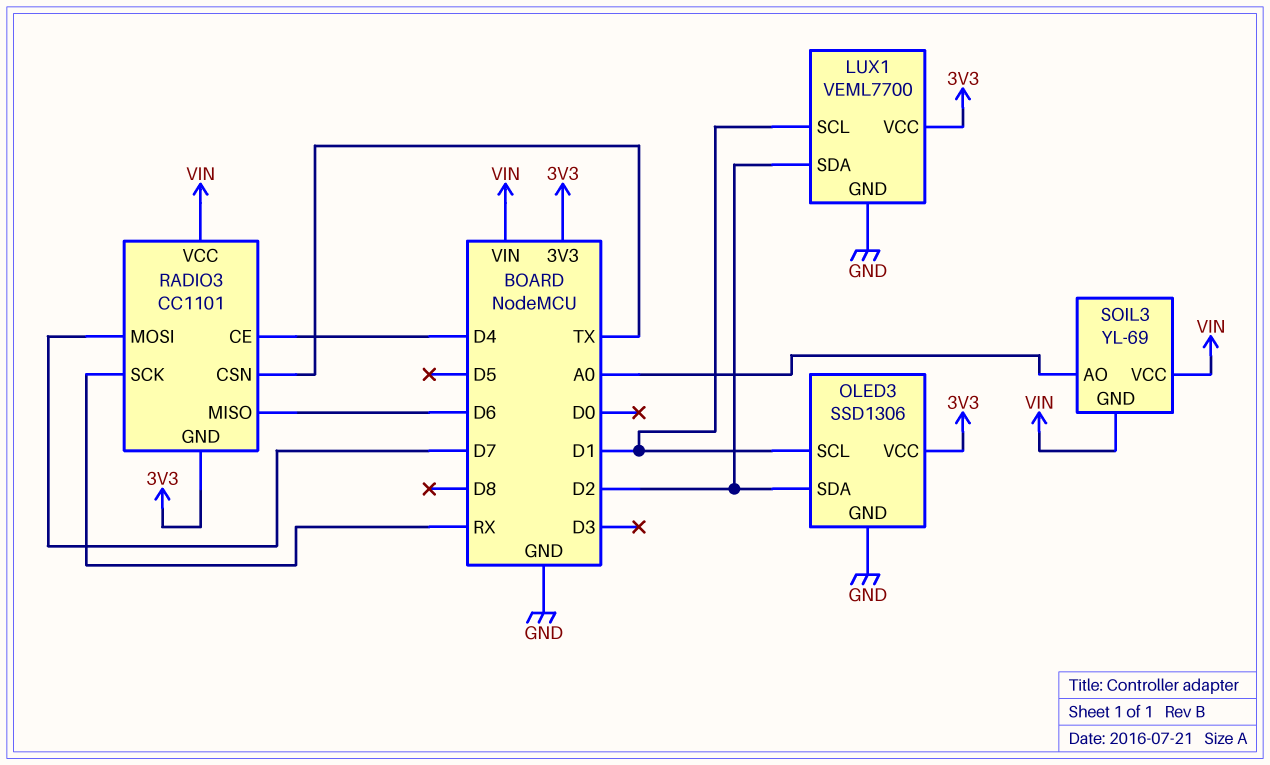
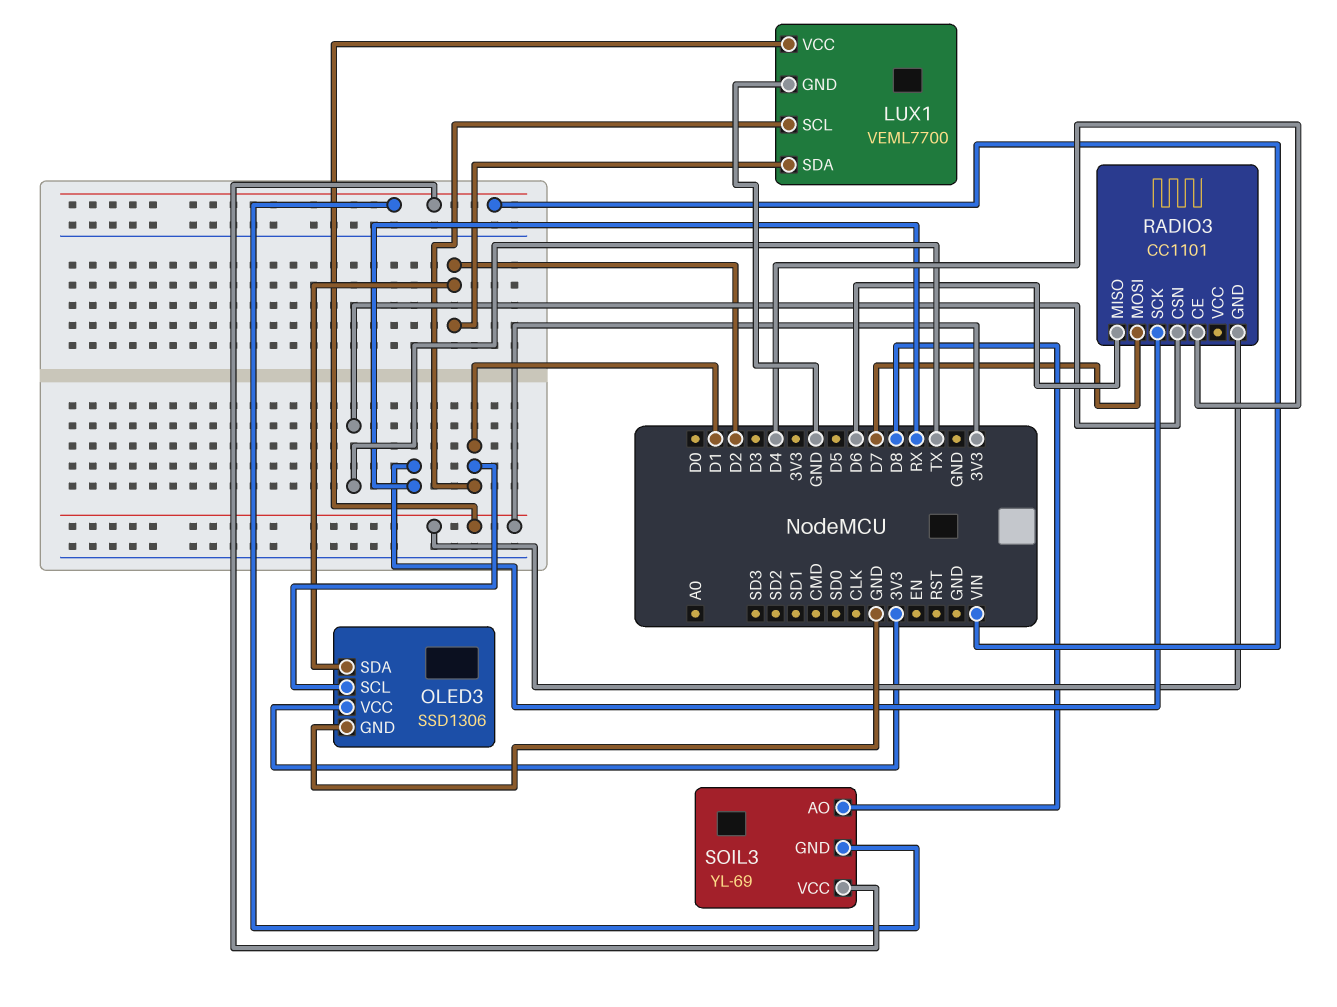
RADIO3 pin VCC: VIN -> none
SOIL3 pin AO: A0 -> D8

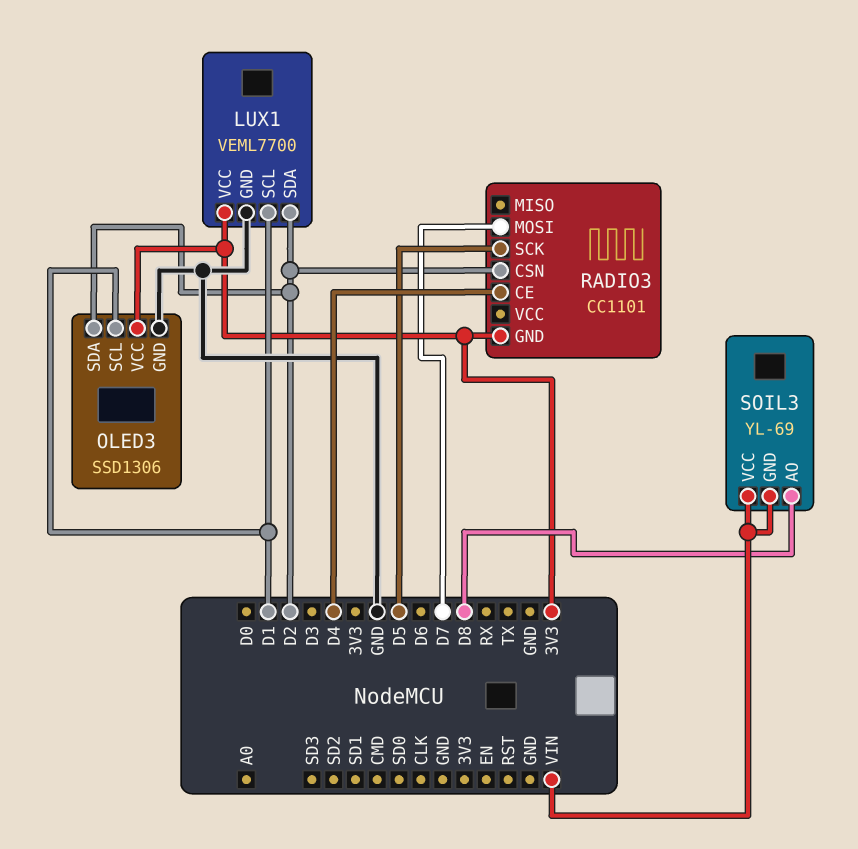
RADIO3 pin CSN: TX -> D2
RADIO3 pin MISO: D6 -> none
RADIO3 pin SCK: RX -> D5

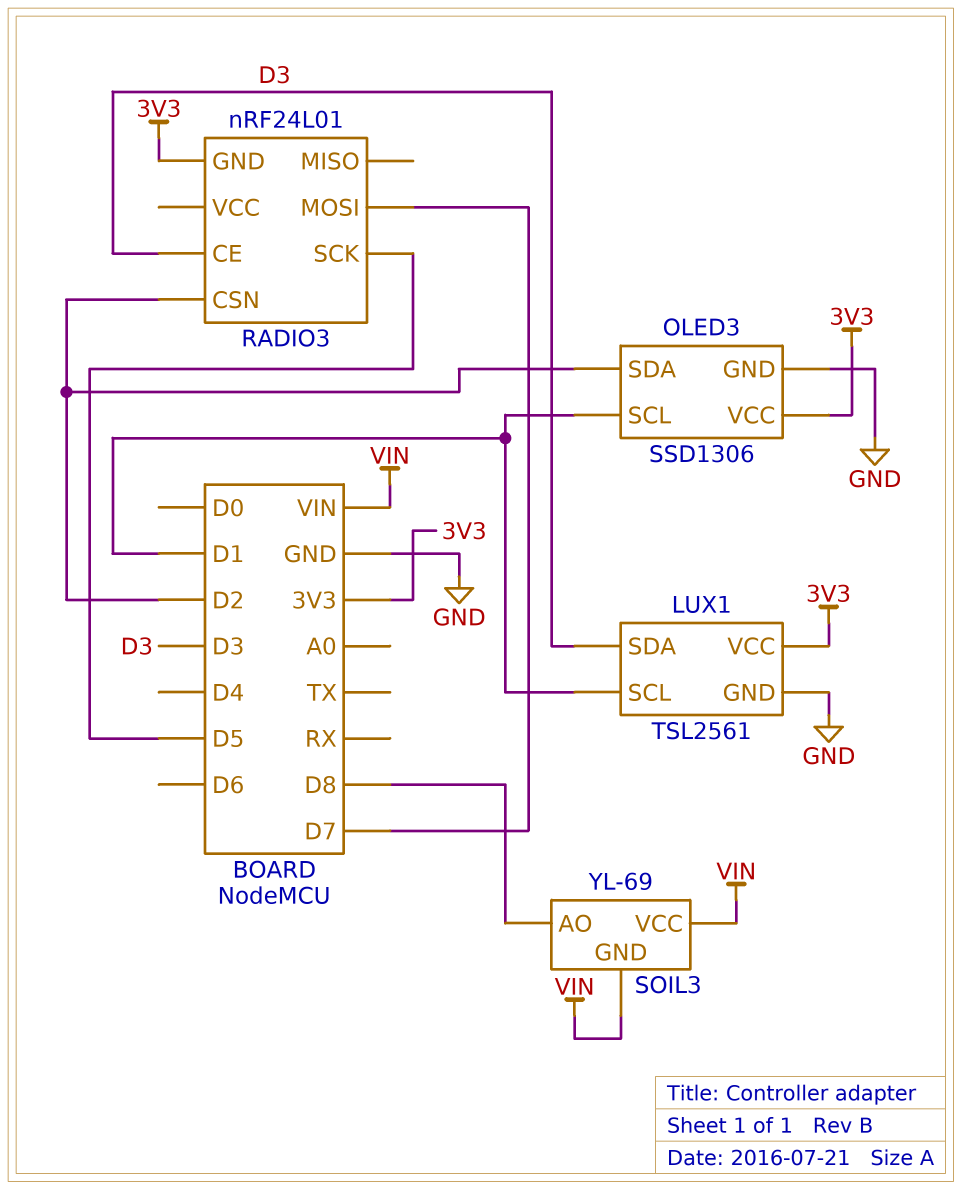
LUX1: VEML7700 -> TSL2561
LUX1 pin SDA: D2 -> D3
RADIO3: CC1101 -> nRF24L01
RADIO3 pin CE: D4 -> D3

